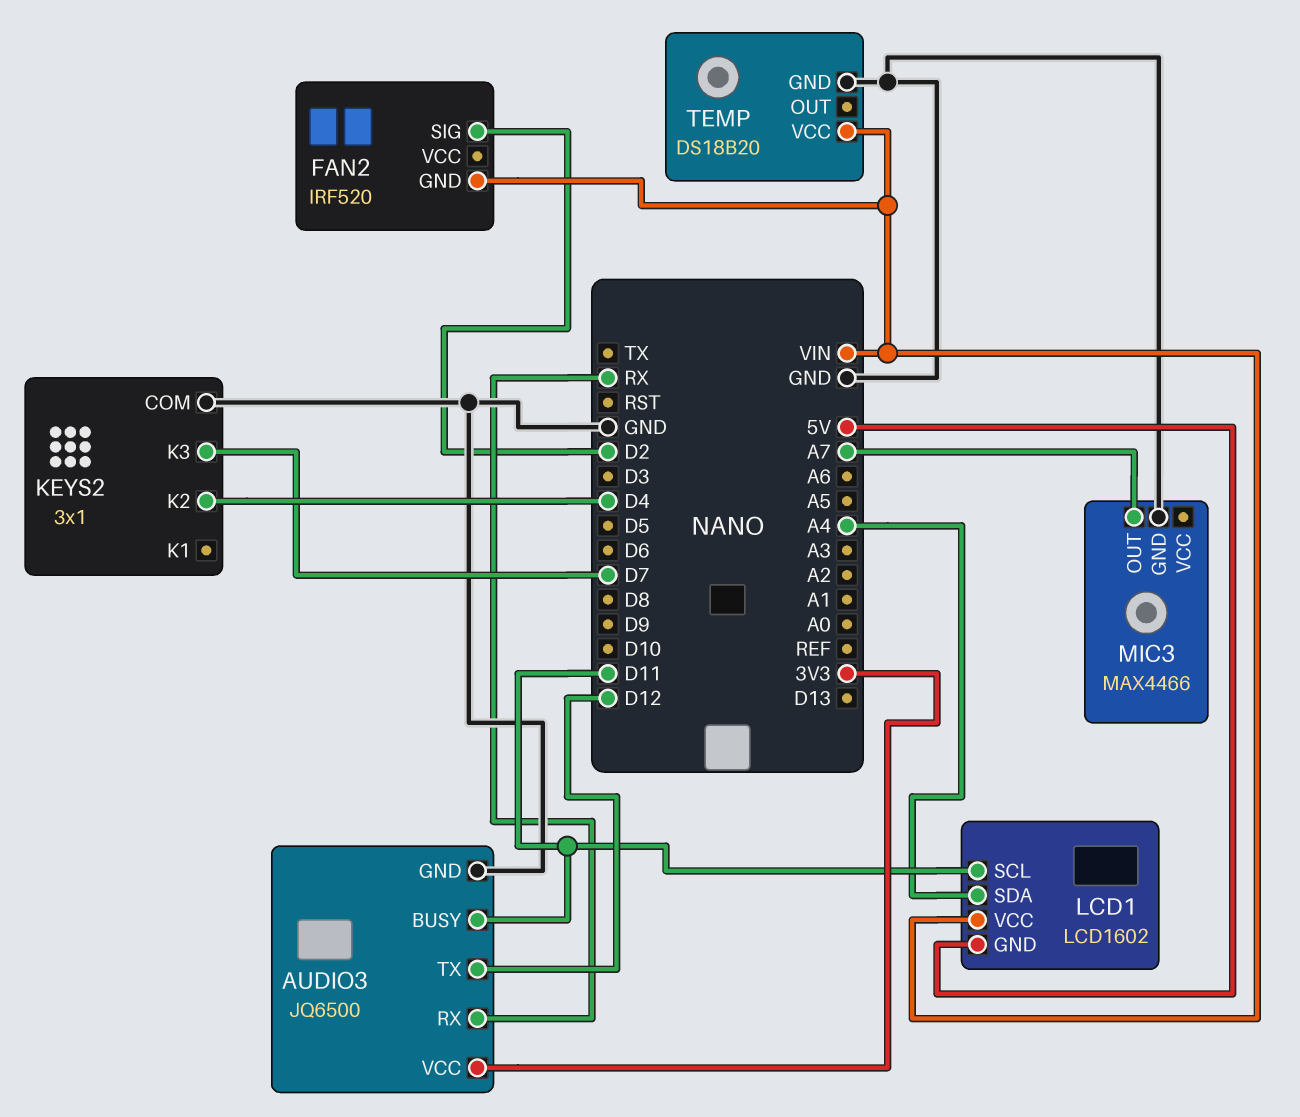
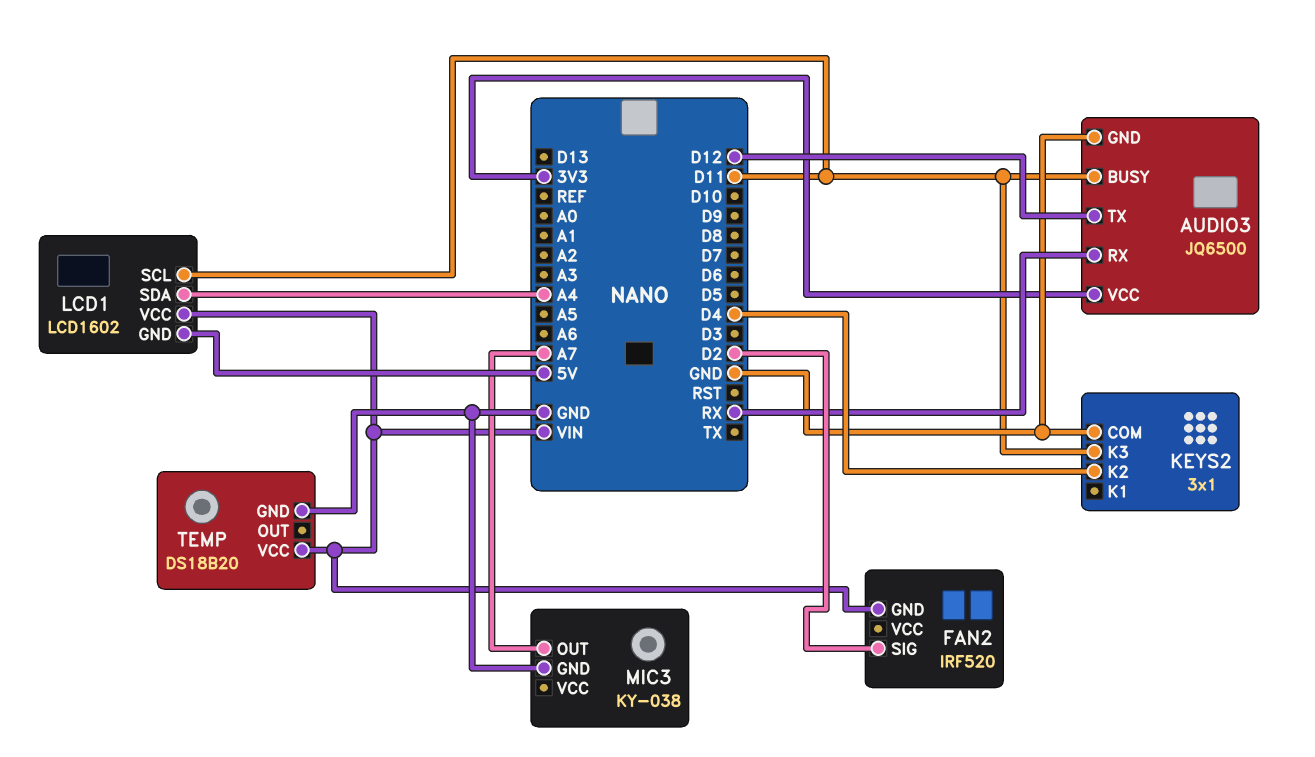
KEYS2 pin K3: D7 -> D11
MIC3: MAX4466 -> KY-038

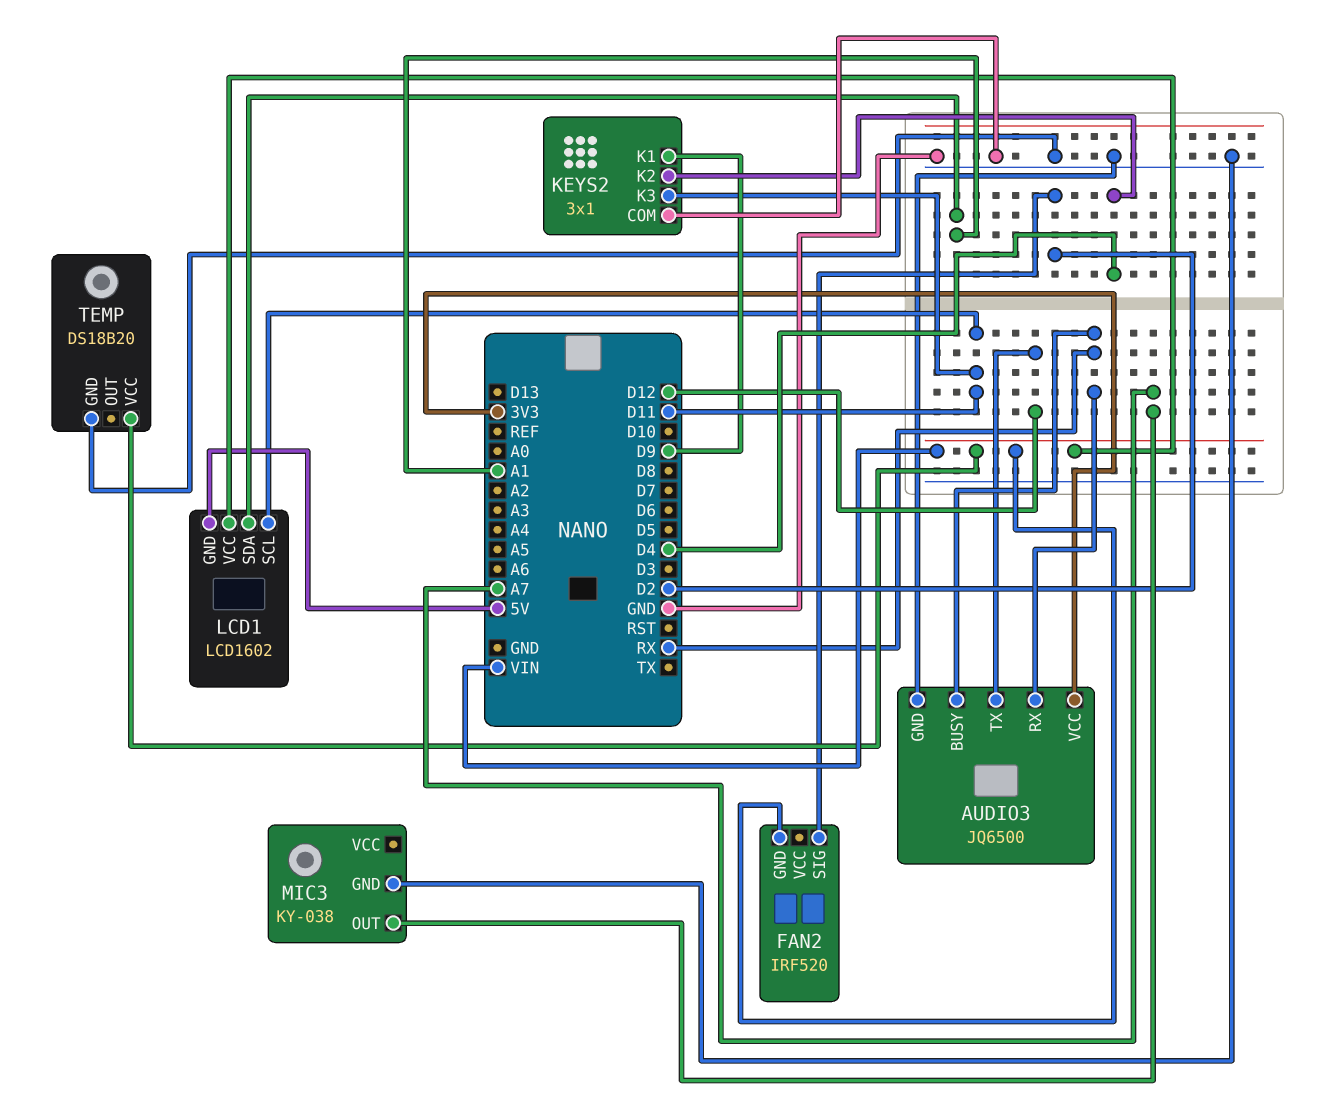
AUDIO3 pin BUSY: D11 -> RX
KEYS2 pin K1: none -> D9
LCD1 pin SDA: A4 -> A1

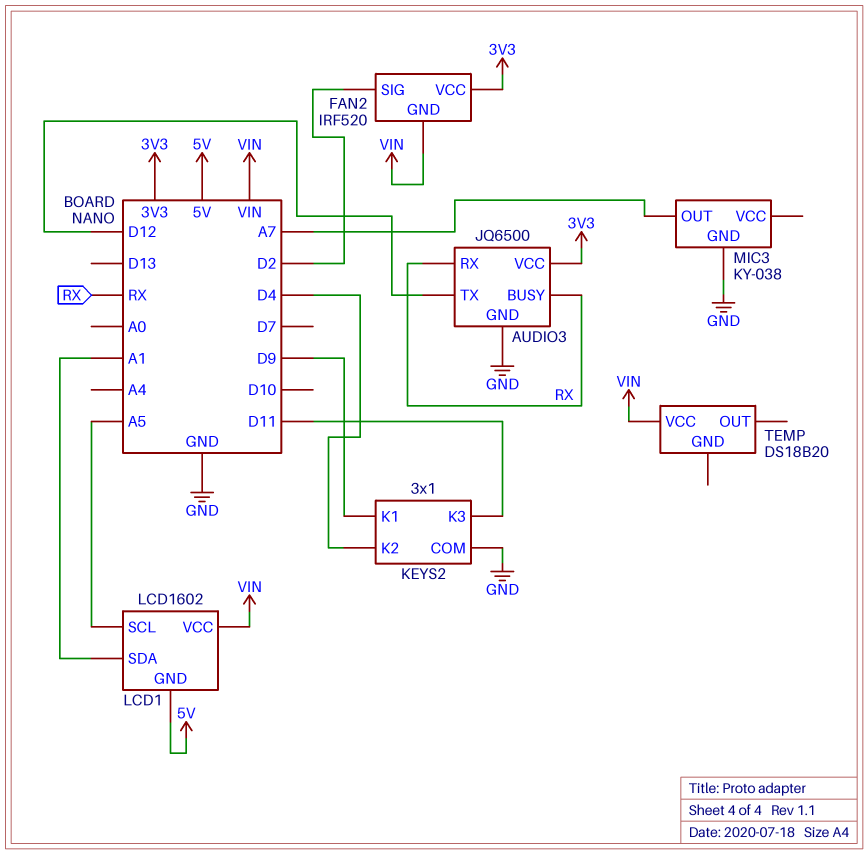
FAN2 pin VCC: none -> 3V3
LCD1 pin SCL: D11 -> A5
TEMP pin GND: GND -> none

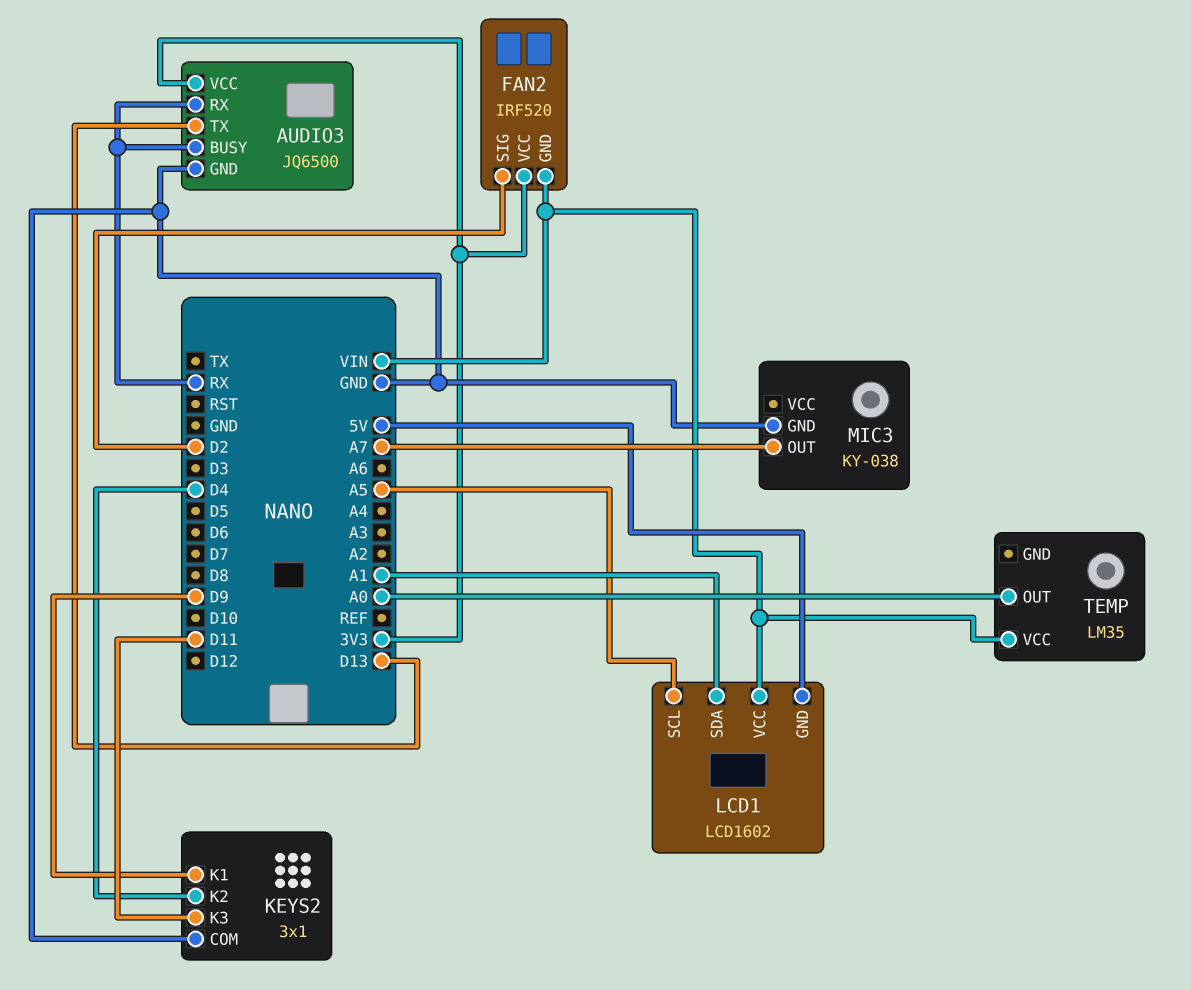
AUDIO3 pin TX: D12 -> D13
TEMP: DS18B20 -> LM35
TEMP pin OUT: none -> A0

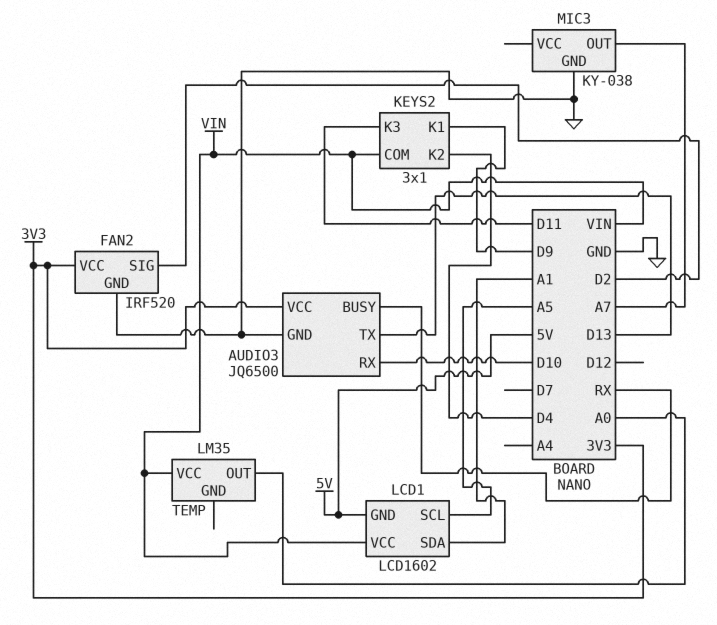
AUDIO3 pin RX: RX -> D10
FAN2 pin GND: VIN -> GND
KEYS2 pin COM: GND -> VIN

